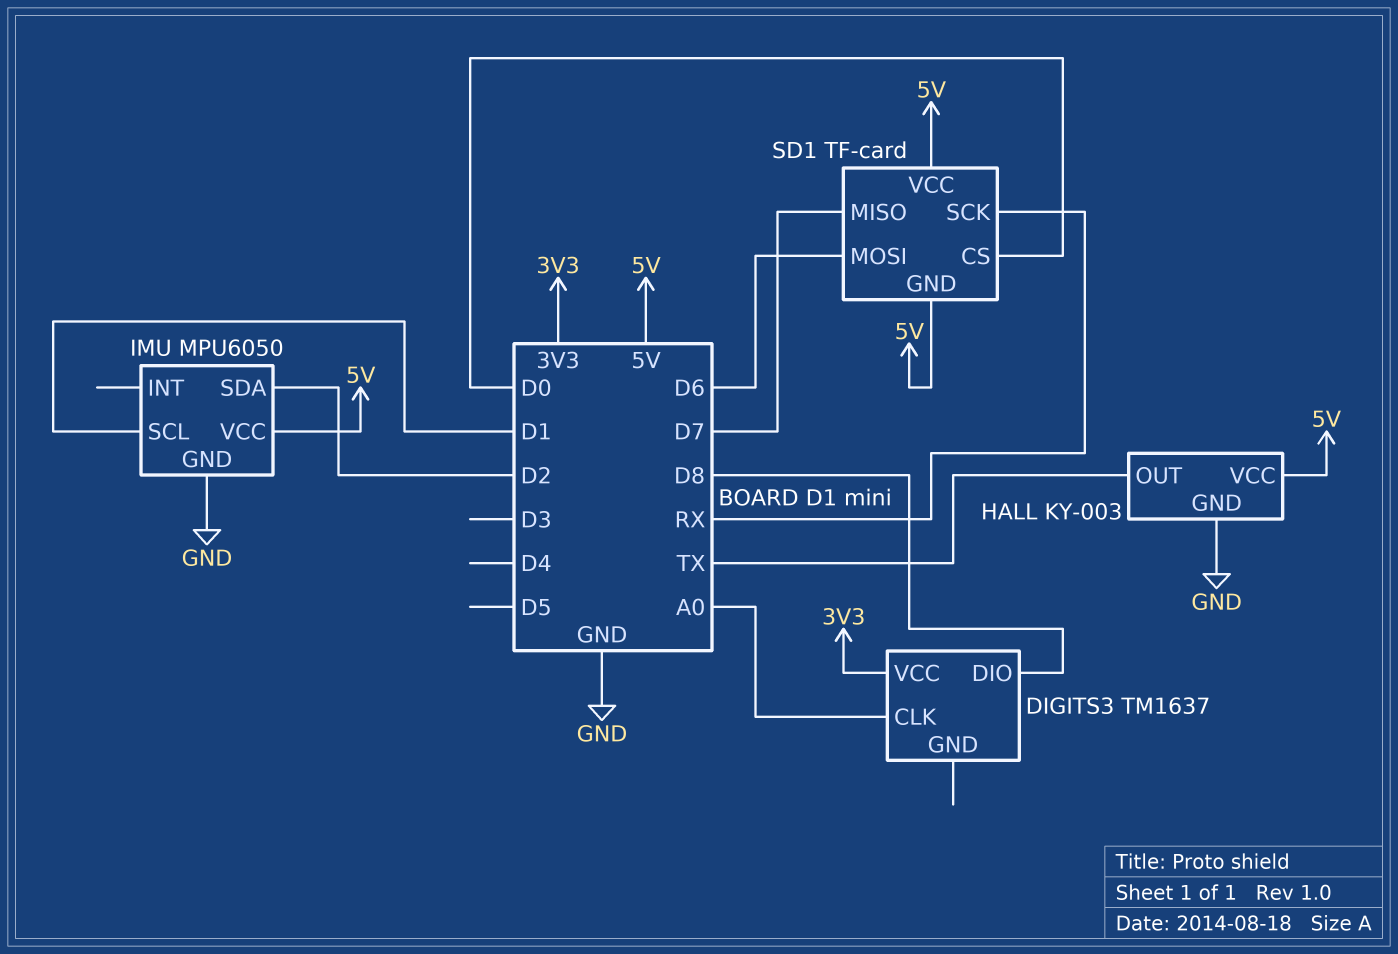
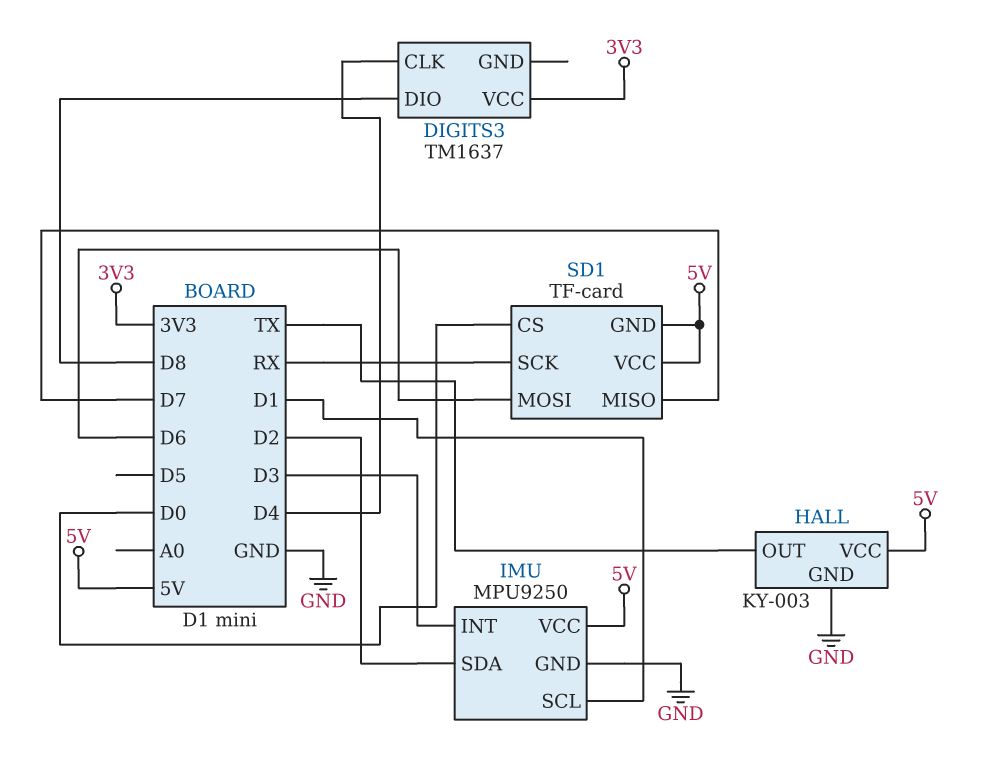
DIGITS3 pin CLK: A0 -> D4
IMU: MPU6050 -> MPU9250
IMU pin INT: none -> D3

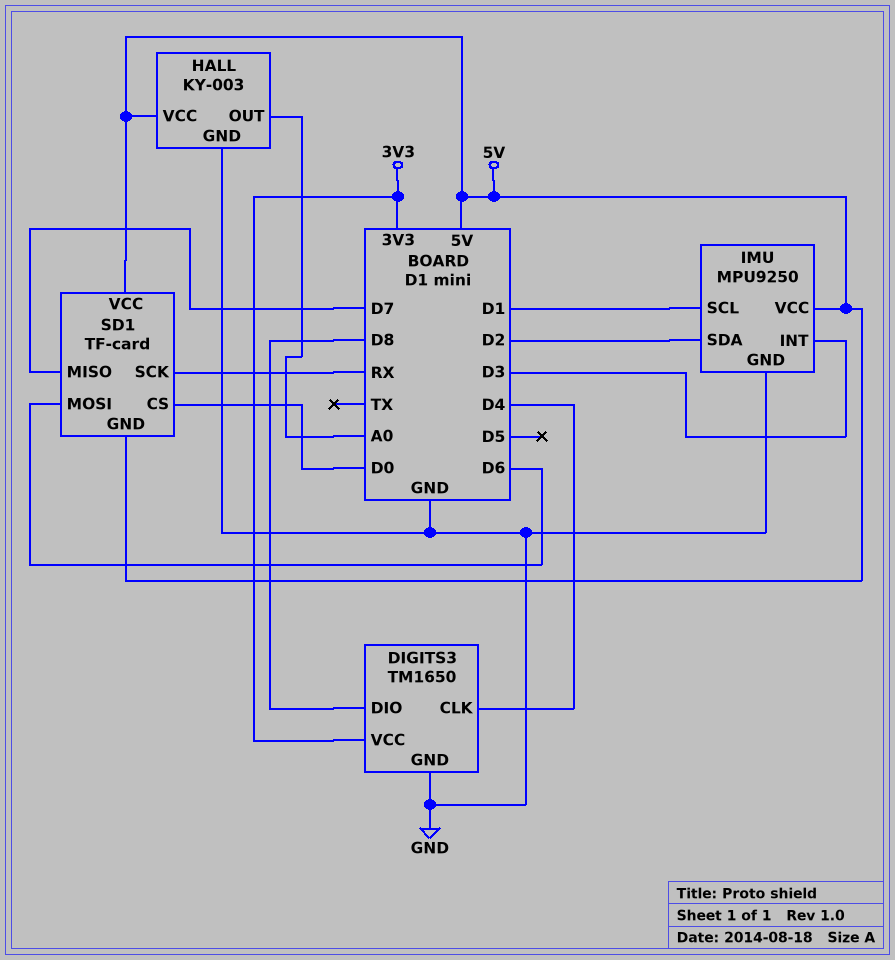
DIGITS3: TM1637 -> TM1650
DIGITS3 pin GND: none -> GND
HALL pin OUT: TX -> A0

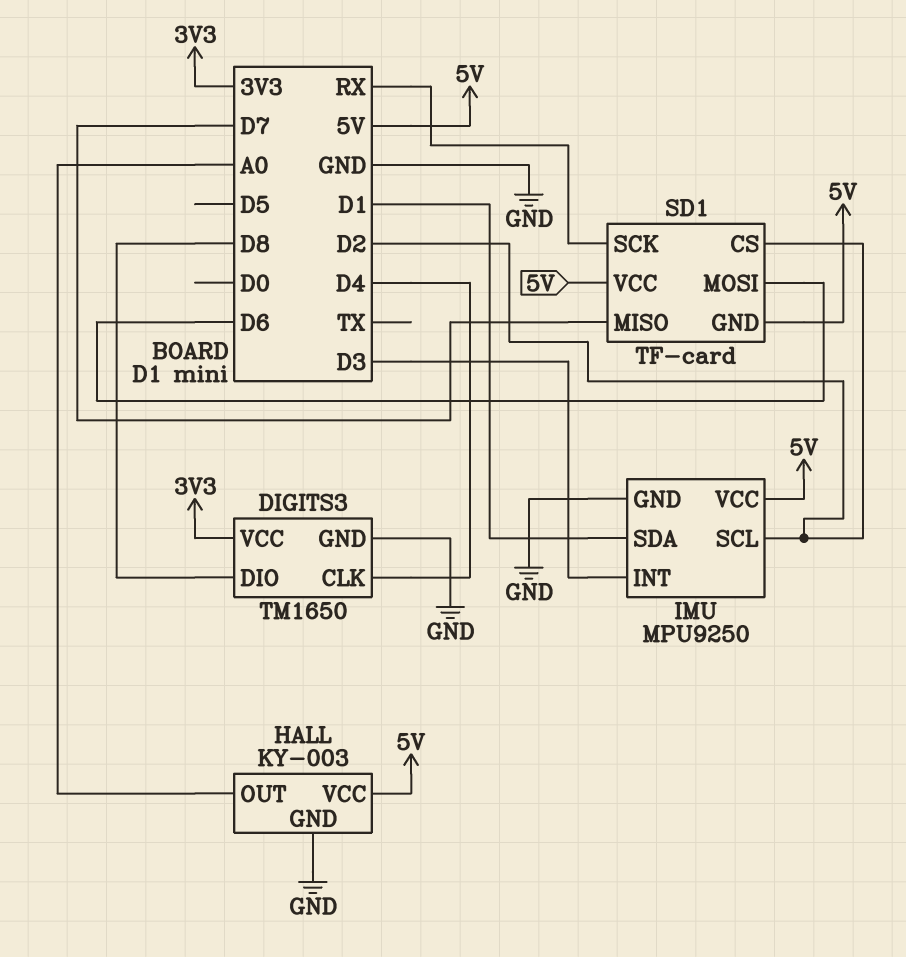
IMU pin SCL: D1 -> D2
IMU pin SDA: D2 -> D1
SD1 pin CS: D0 -> D2

